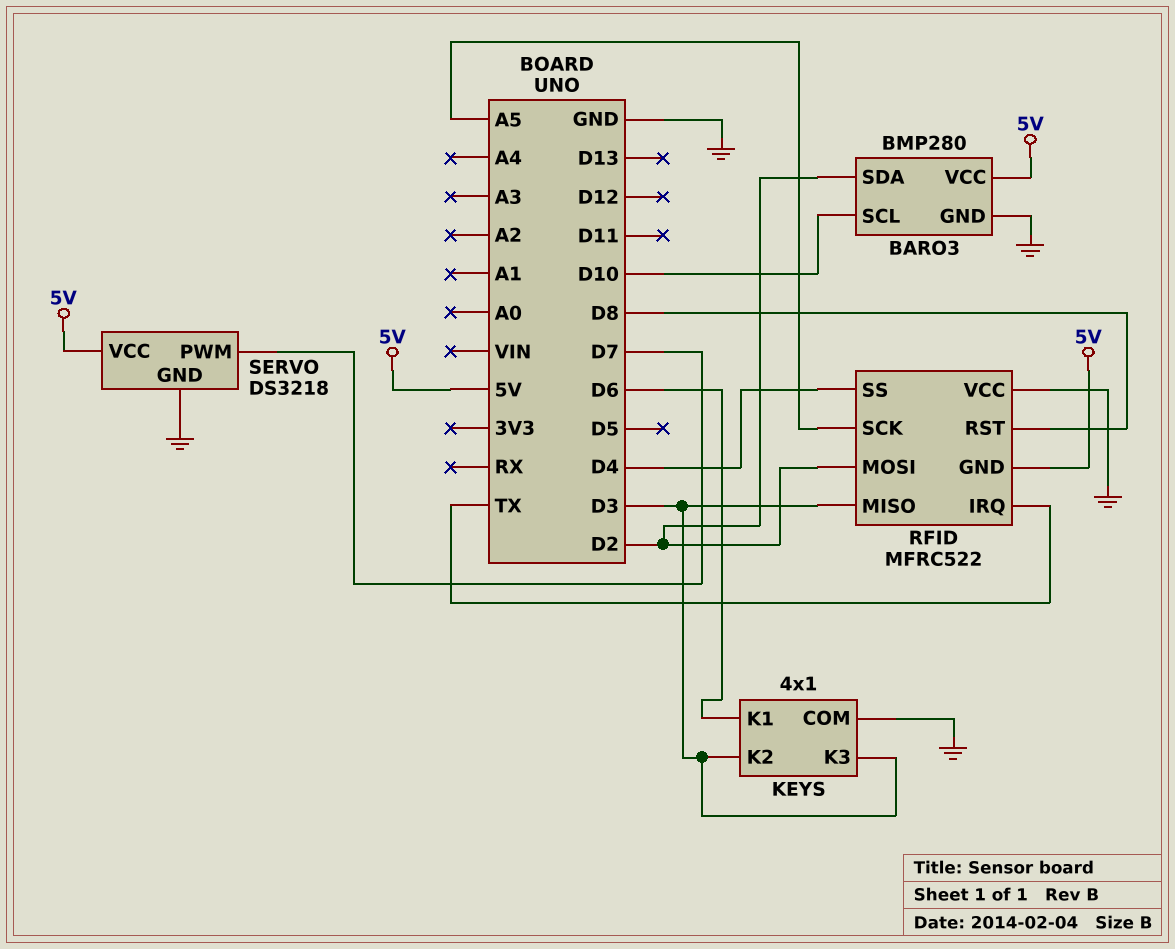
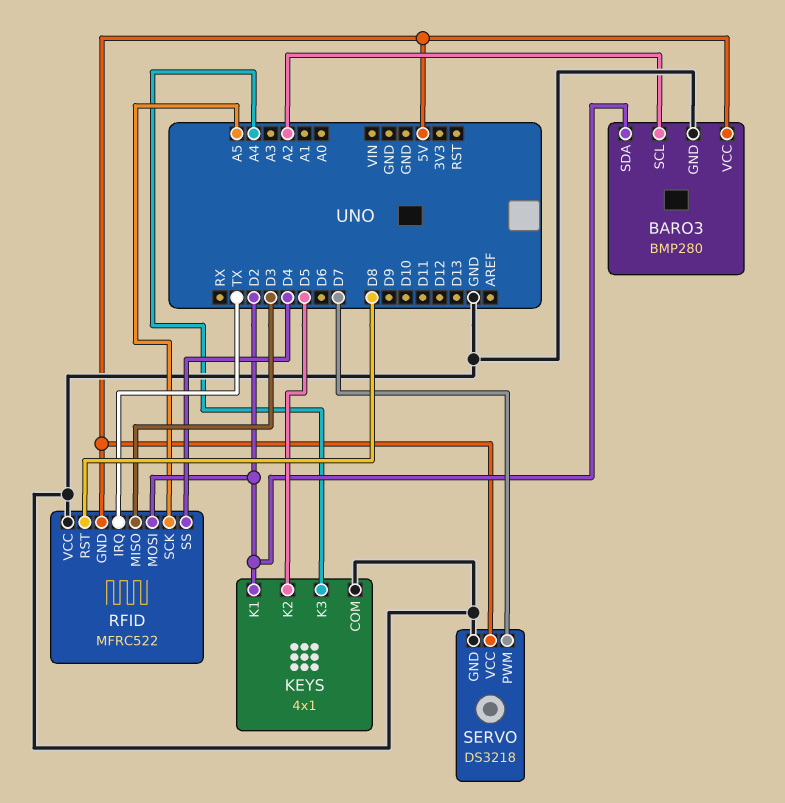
BARO3 pin SCL: D10 -> A2
KEYS pin K1: D6 -> D2
KEYS pin K2: D3 -> D5
KEYS pin K3: D3 -> A4

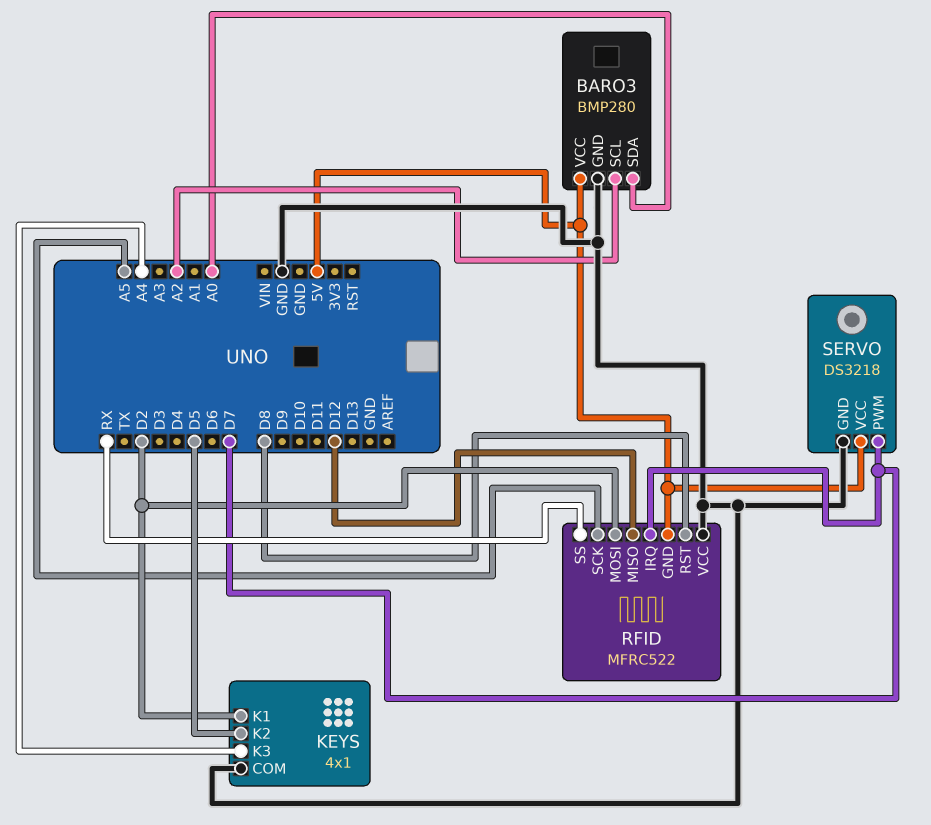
BARO3 pin SDA: D2 -> A0
RFID pin IRQ: TX -> D7
RFID pin MISO: D3 -> D12
RFID pin SS: D4 -> RX

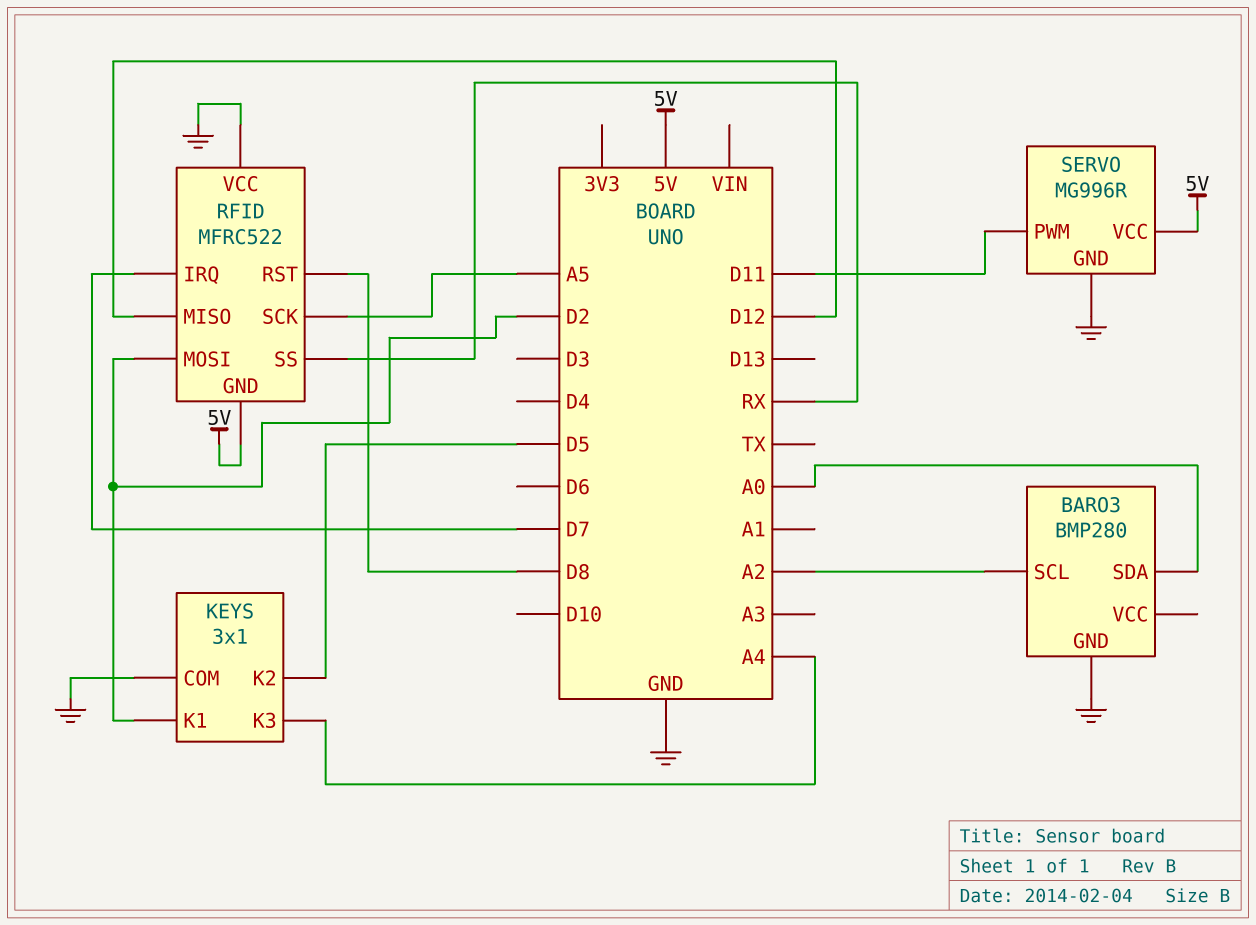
BARO3 pin VCC: 5V -> none
KEYS: 4x1 -> 3x1
SERVO: DS3218 -> MG996R
SERVO pin PWM: D7 -> D11

